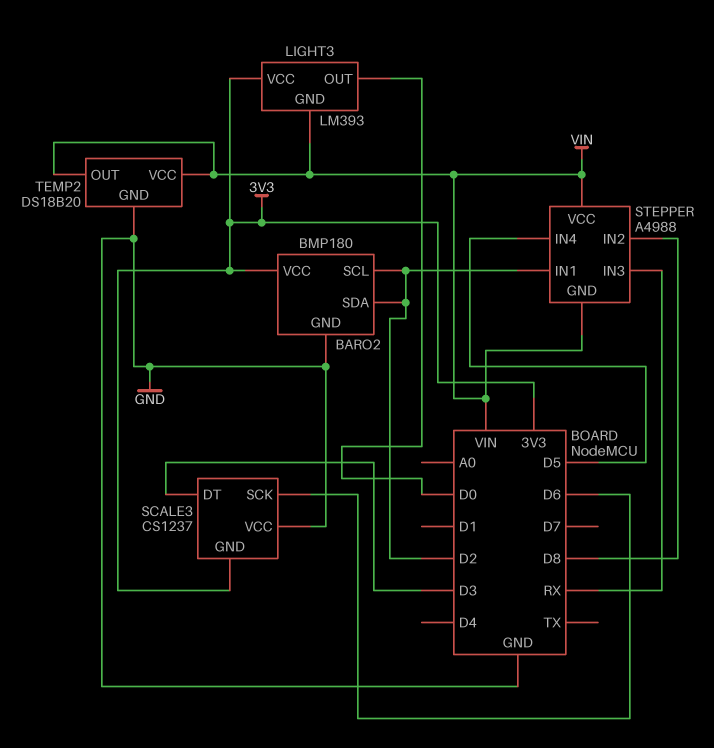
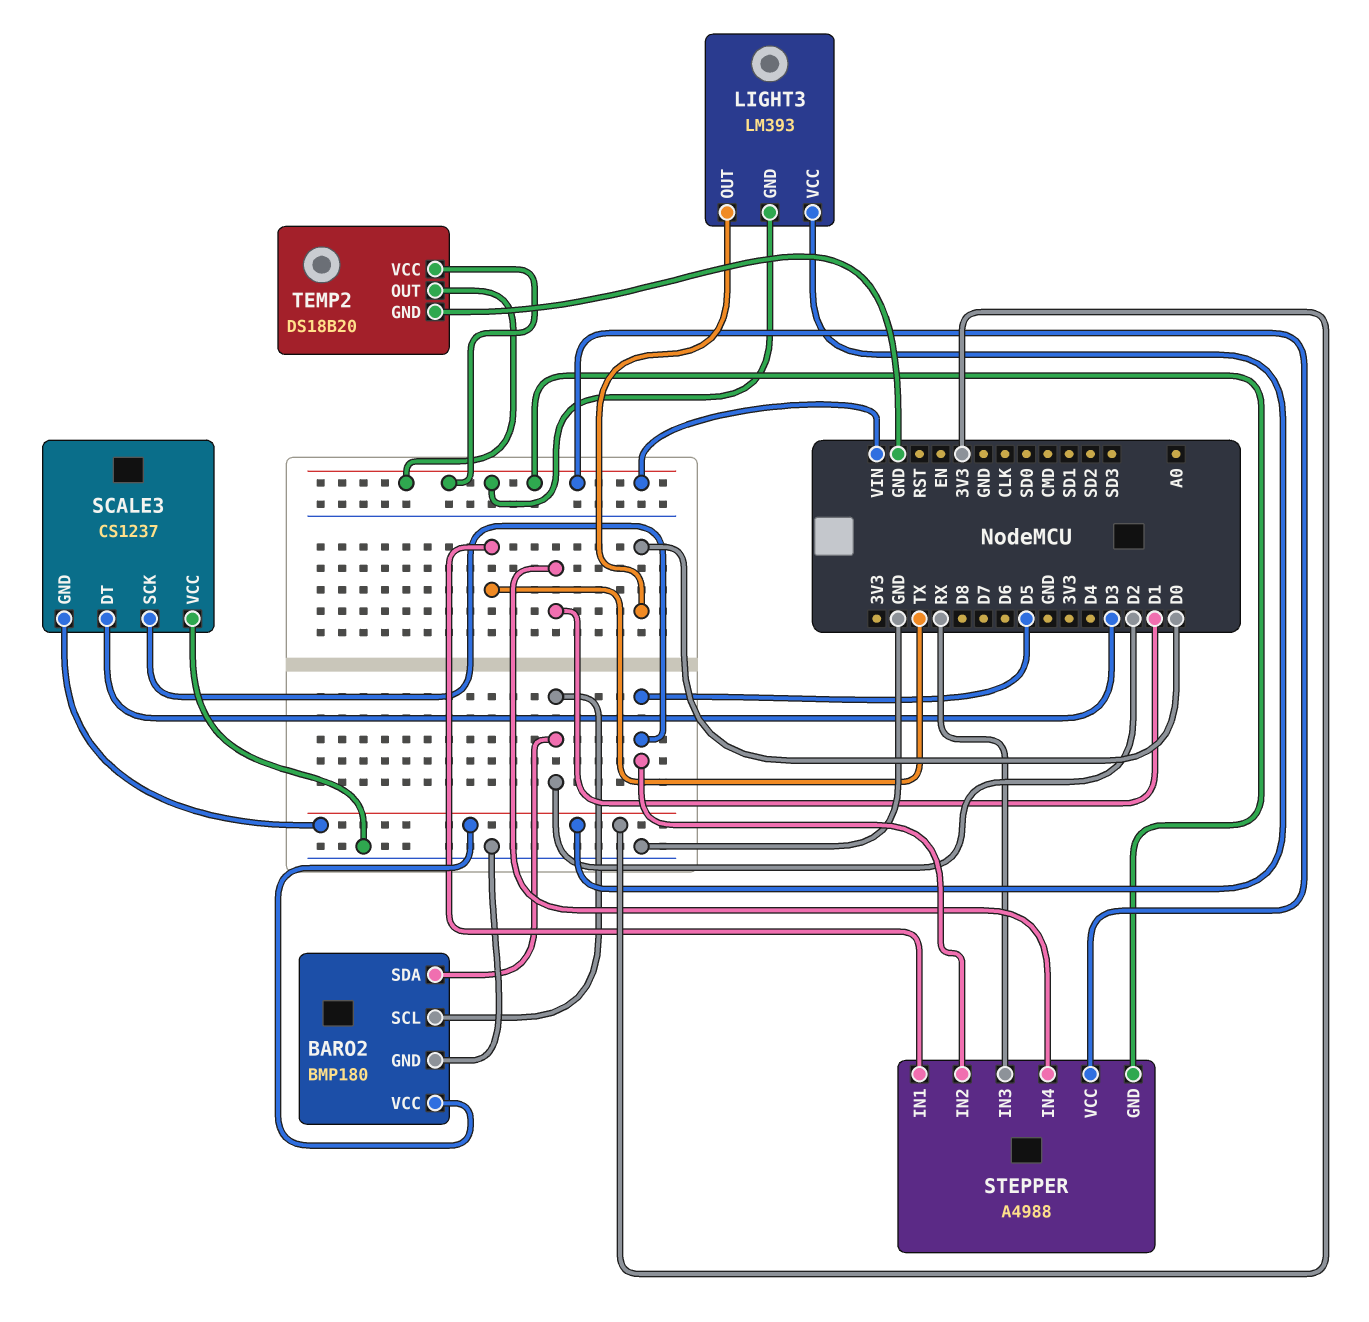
SCALE3 pin SCK: D6 -> D5
STEPPER pin IN1: D2 -> TX
STEPPER pin IN2: D8 -> D5
STEPPER pin IN4: D5 -> D1

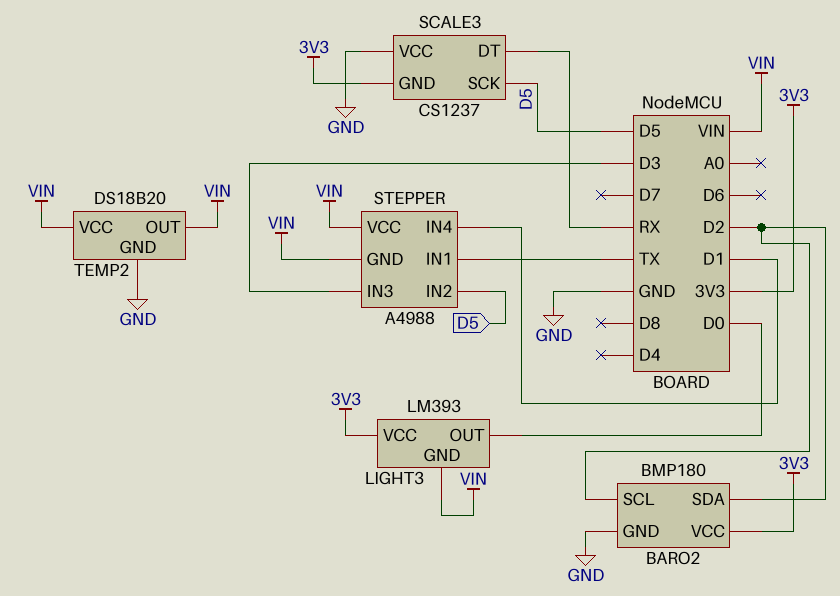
SCALE3 pin DT: D3 -> RX
STEPPER pin IN3: RX -> D3

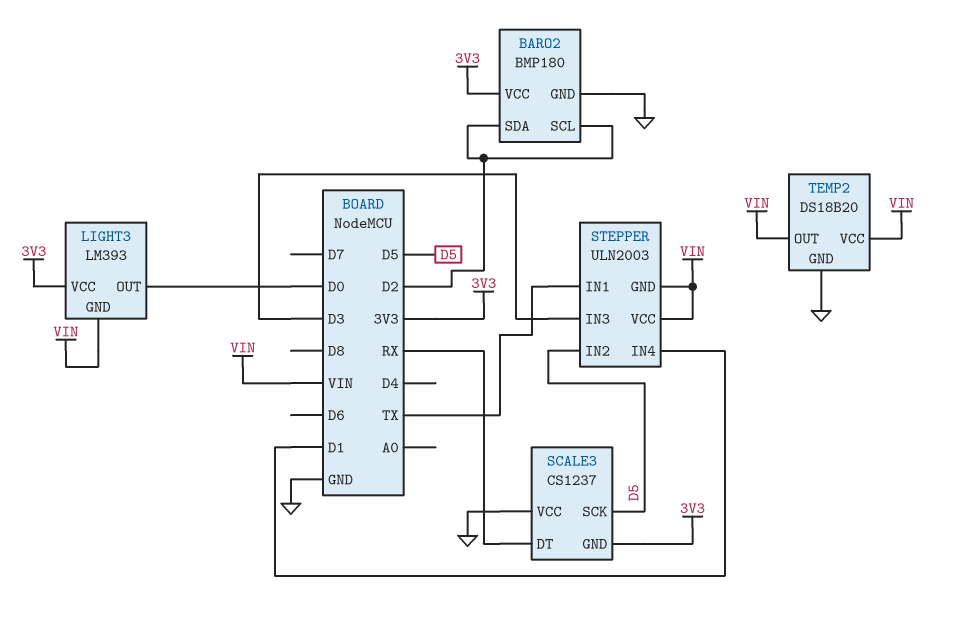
STEPPER: A4988 -> ULN2003

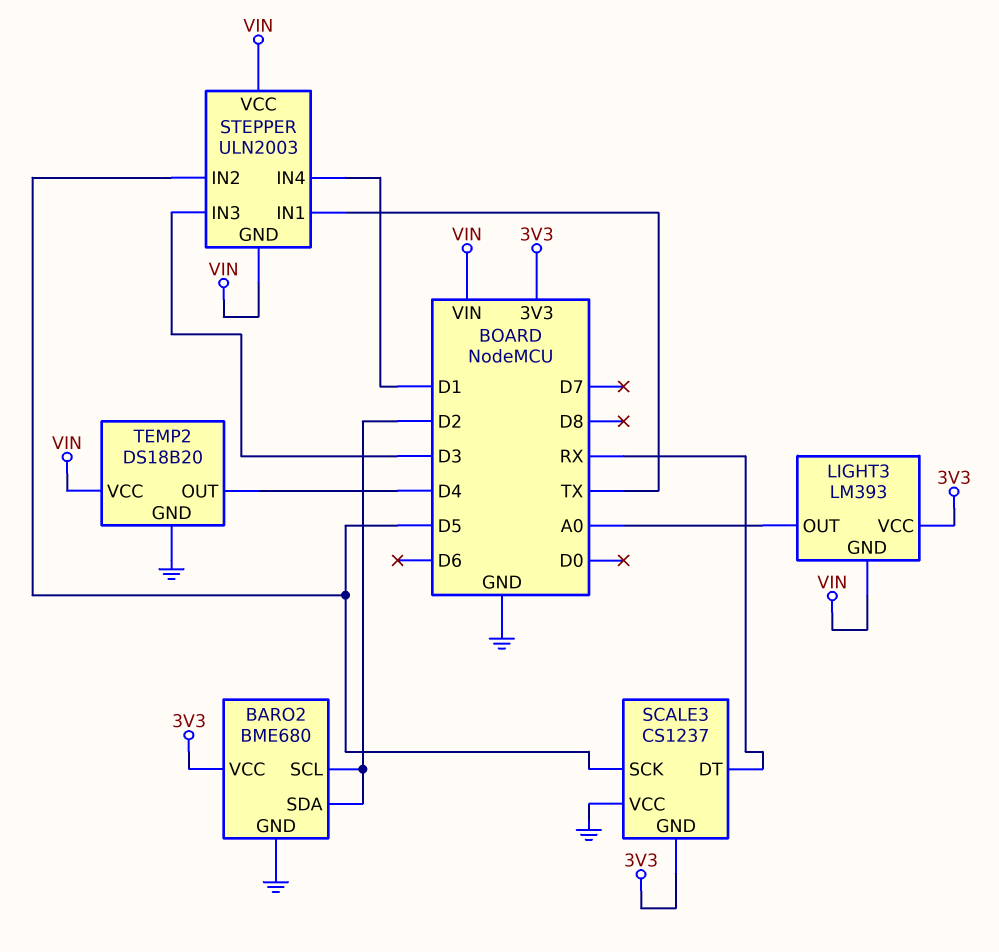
BARO2: BMP180 -> BME680
LIGHT3 pin OUT: D0 -> A0
TEMP2 pin OUT: VIN -> D4

